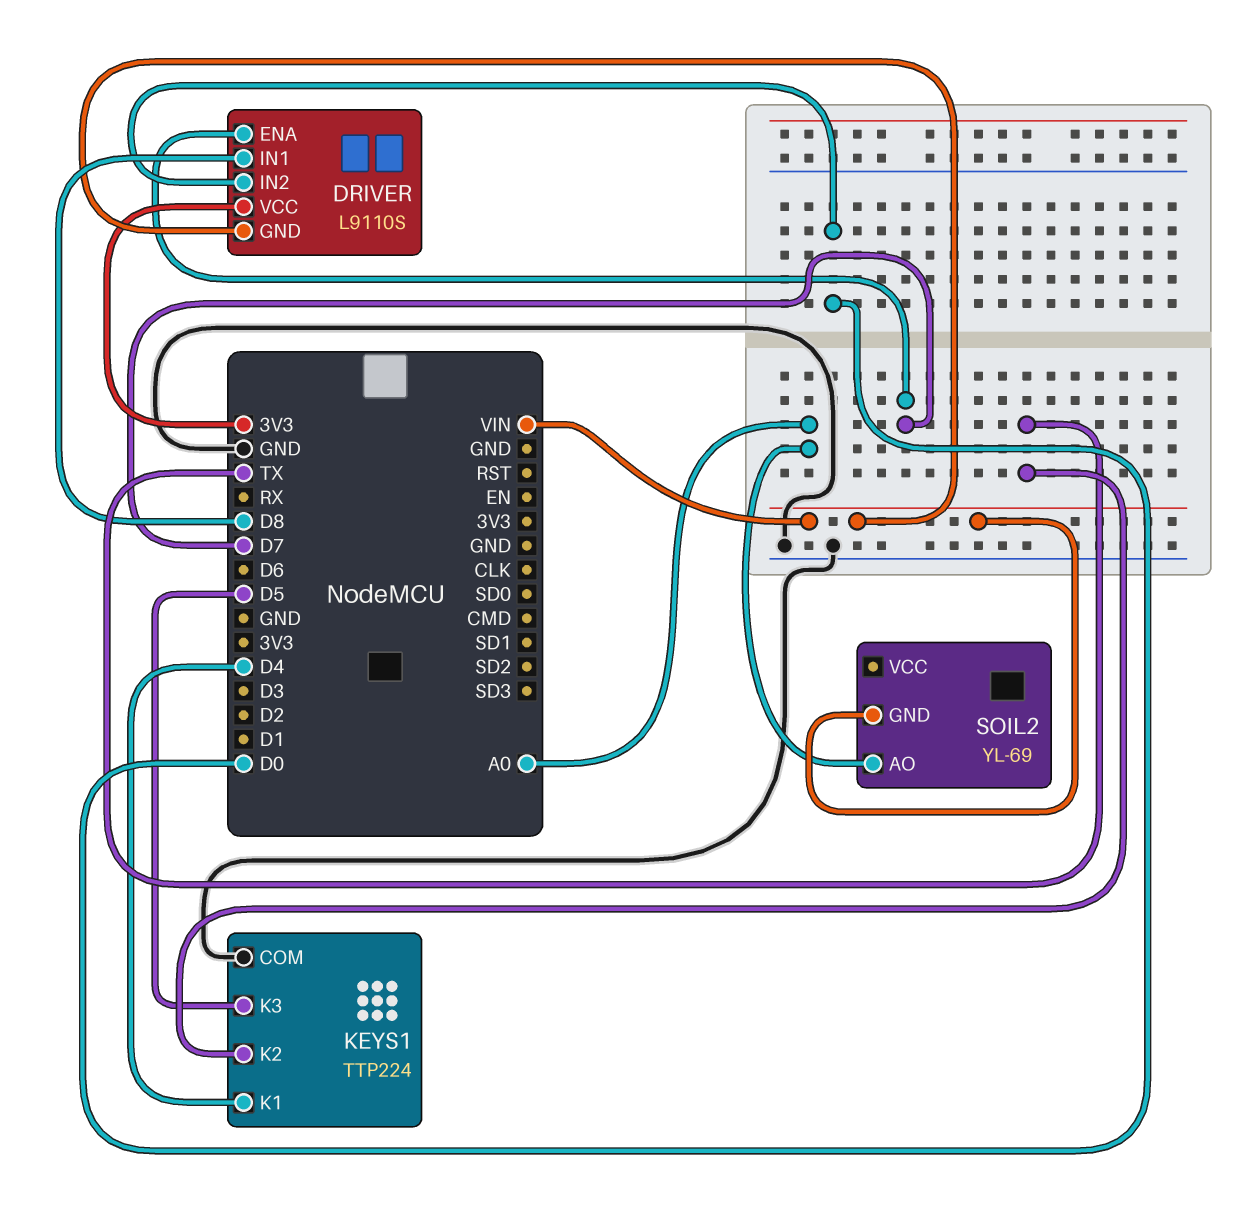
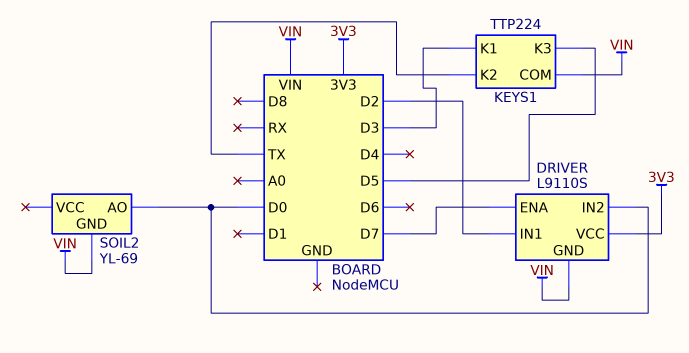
DRIVER pin IN1: D8 -> D2
KEYS1 pin COM: GND -> VIN
KEYS1 pin K1: D4 -> D3
SOIL2 pin AO: A0 -> D0

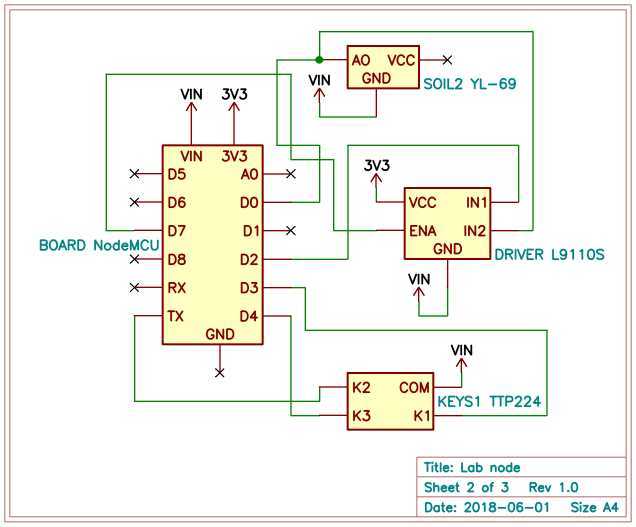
KEYS1 pin K3: D5 -> D4

